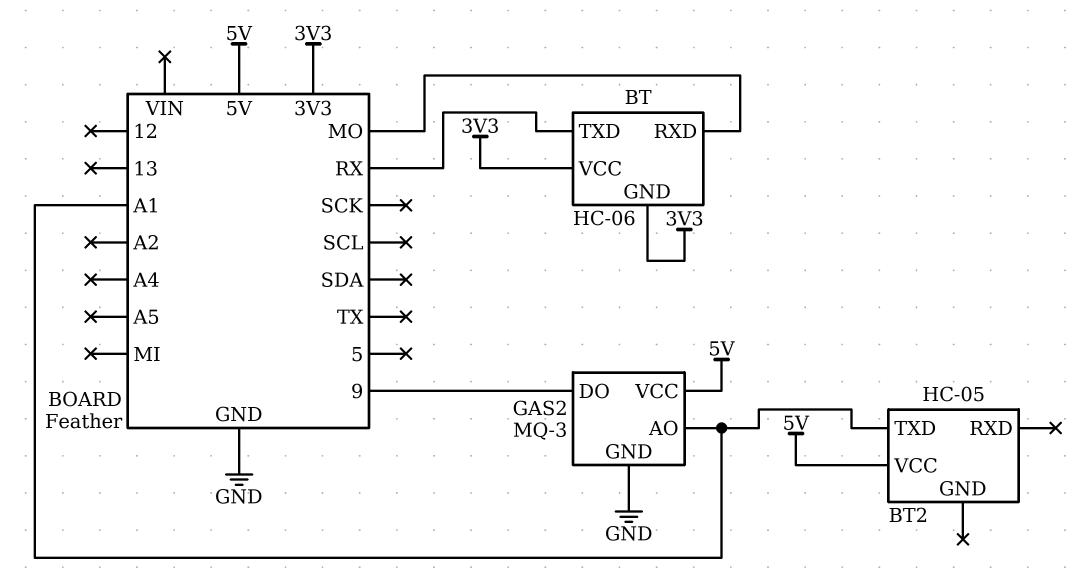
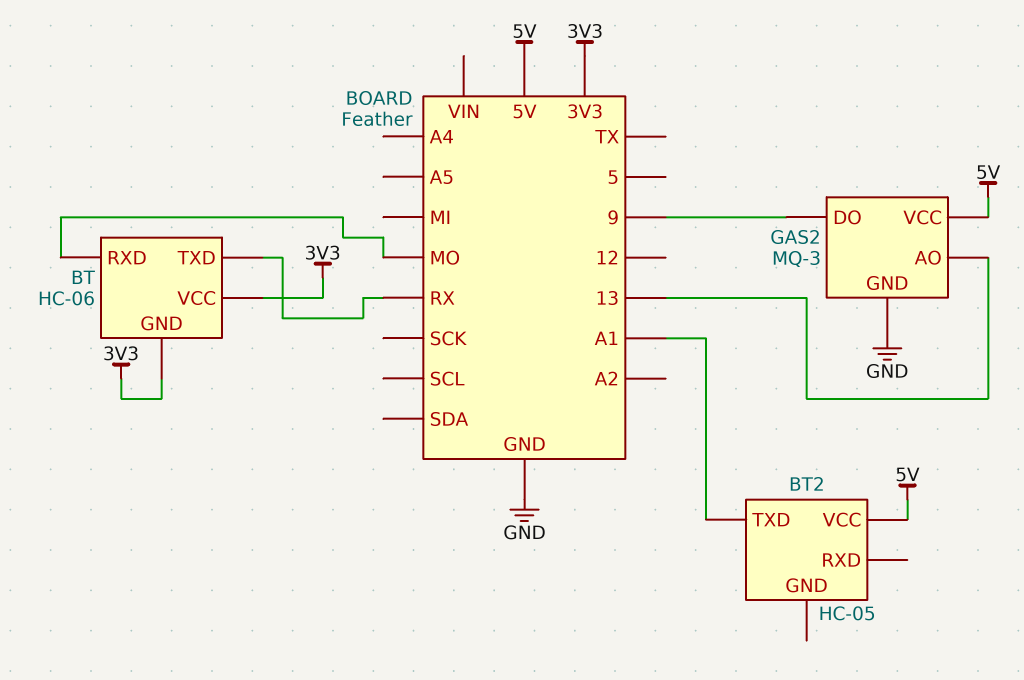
GAS2 pin AO: A1 -> 13

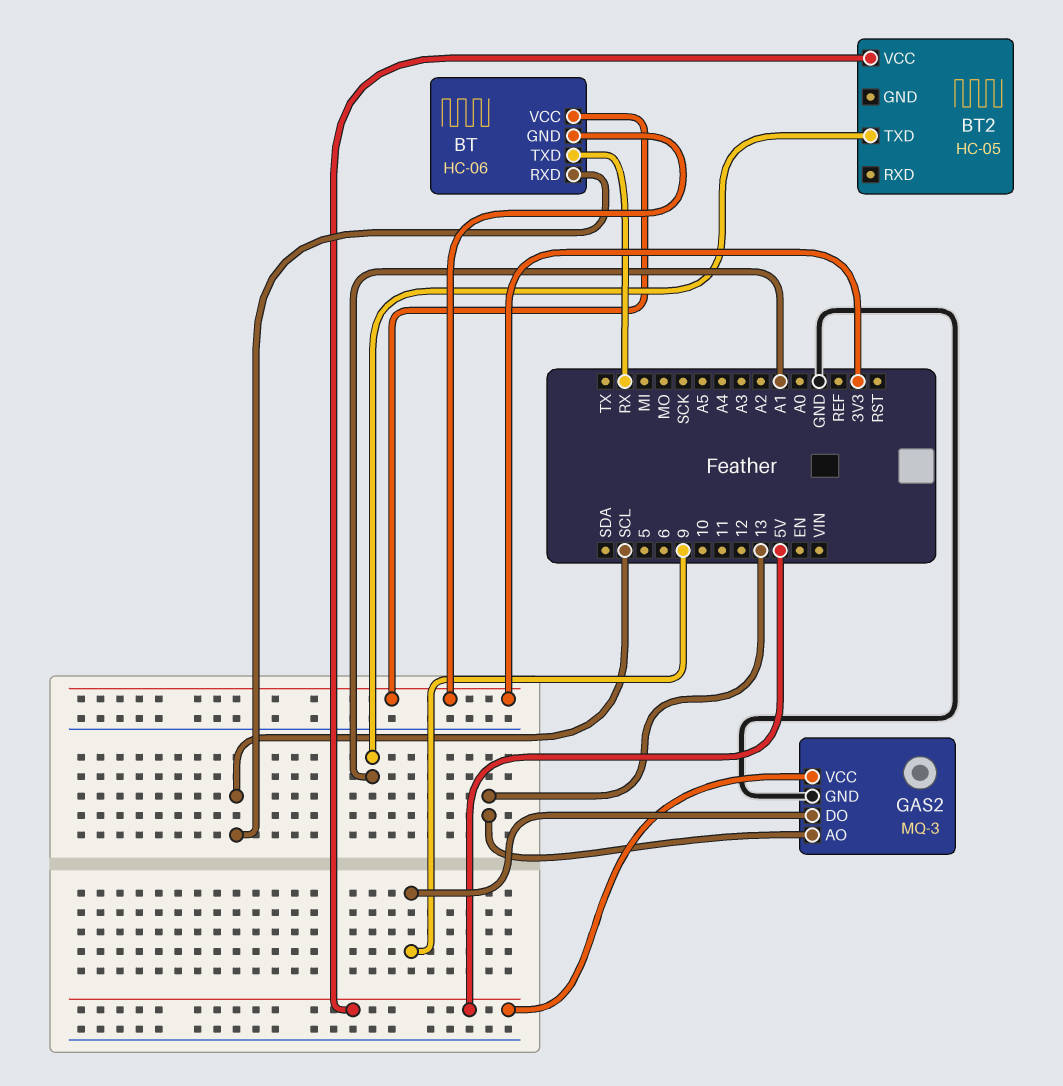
BT pin RXD: MO -> SCL

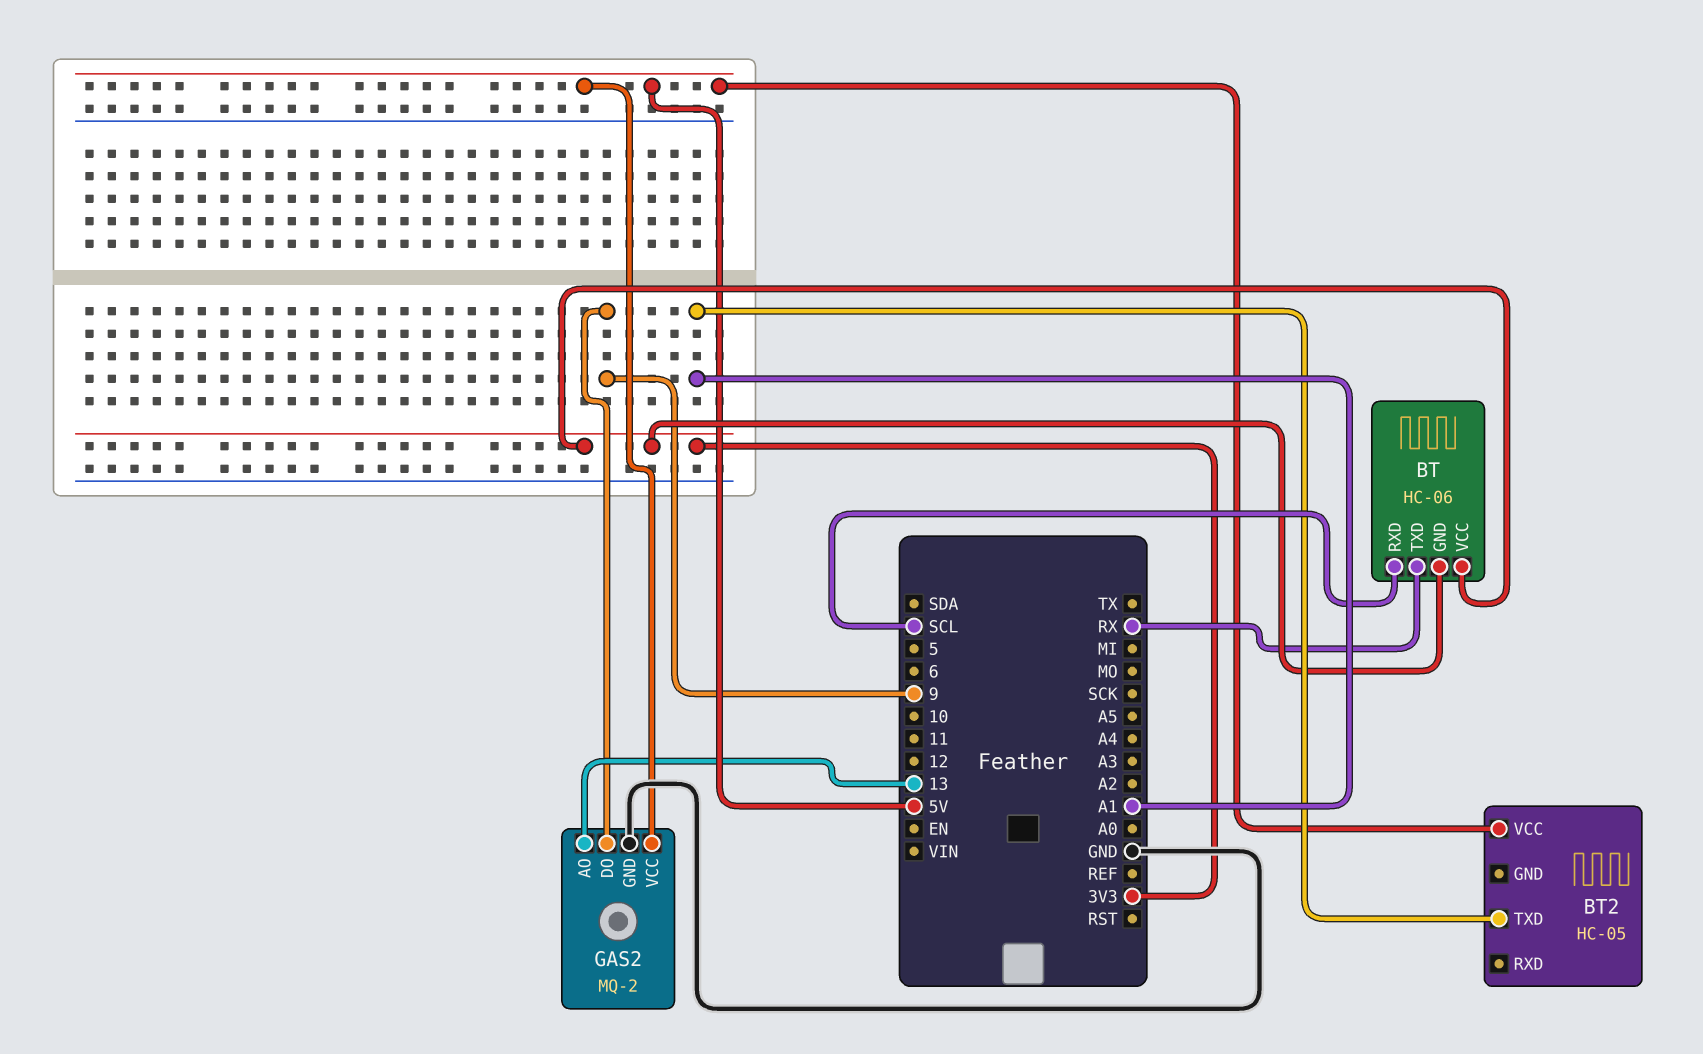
GAS2: MQ-3 -> MQ-2

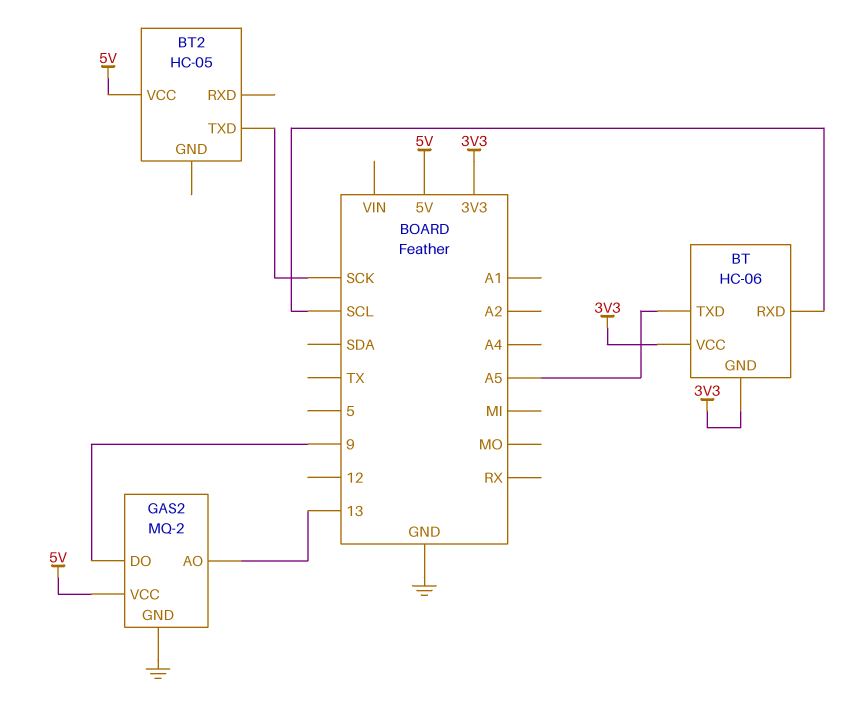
BT pin TXD: RX -> A5
BT2 pin TXD: A1 -> SCK

